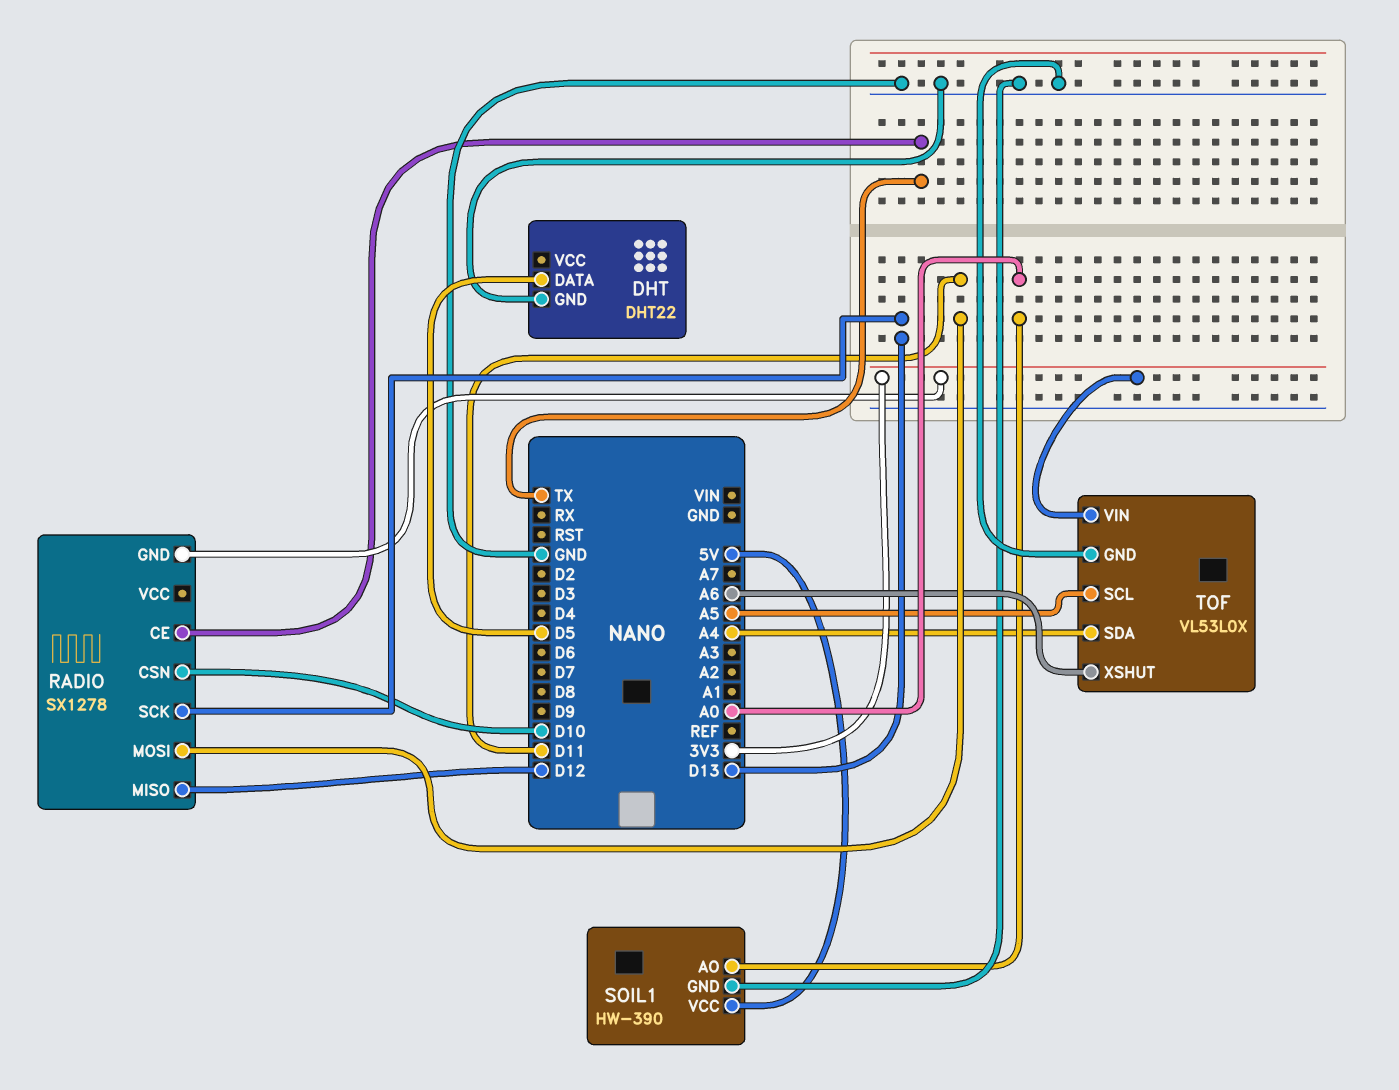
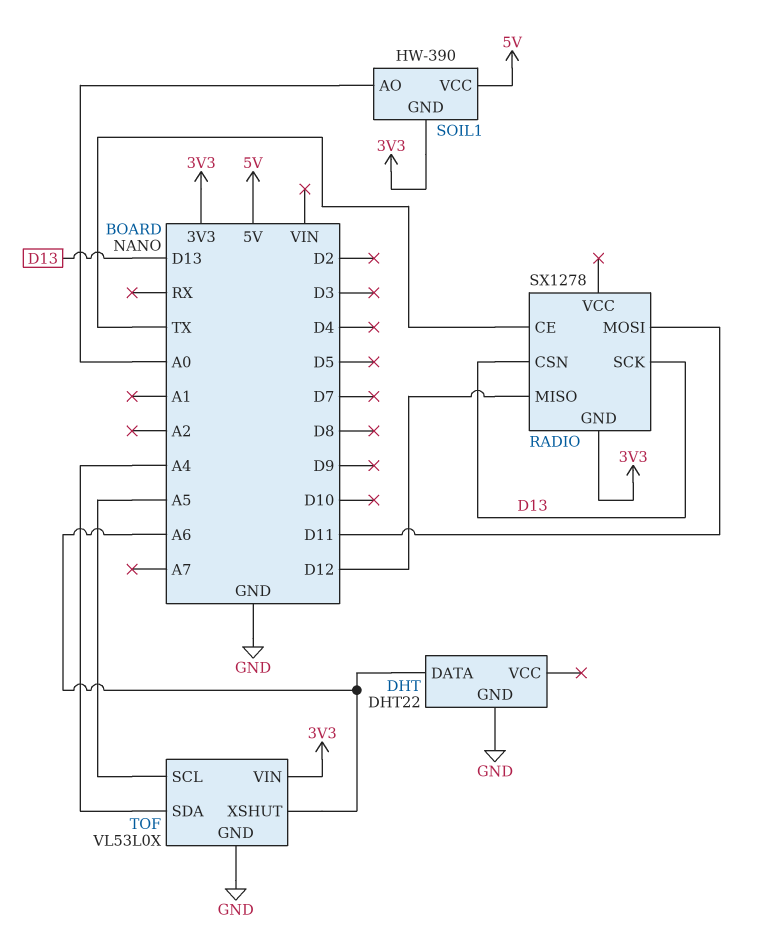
DHT pin DATA: D5 -> A6
RADIO pin CSN: D10 -> D13
SOIL1 pin GND: GND -> 3V3

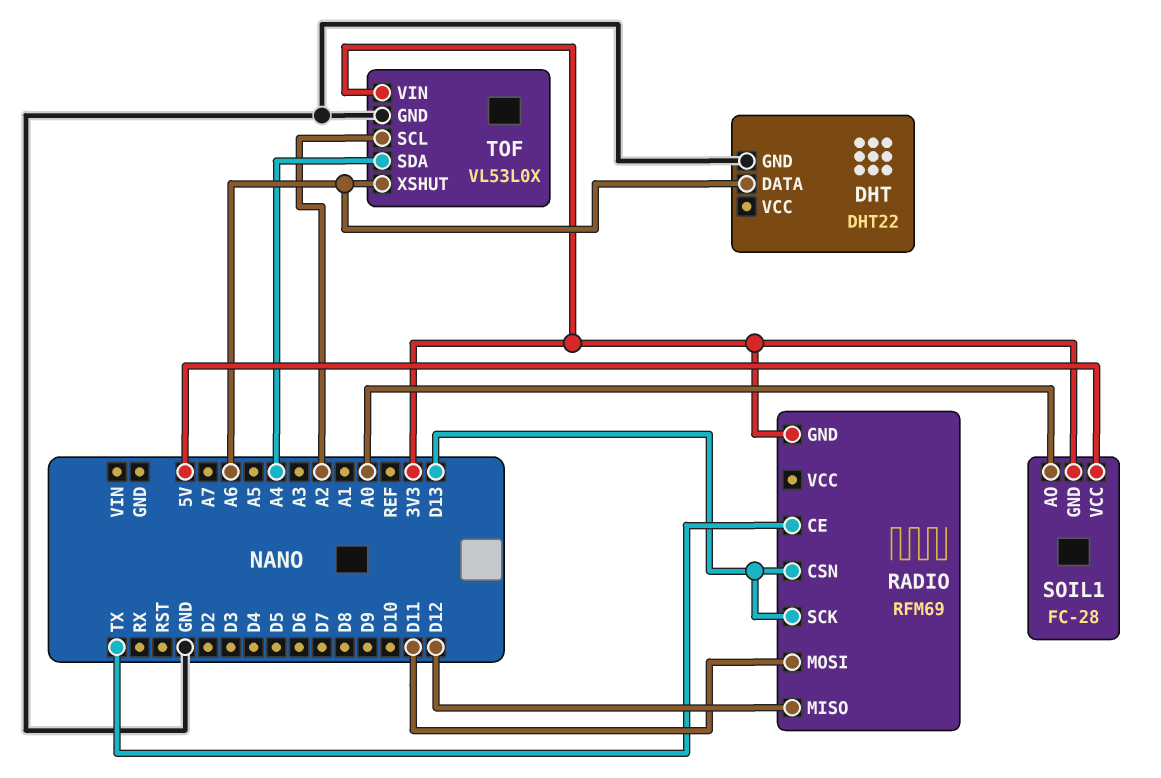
RADIO: SX1278 -> RFM69
SOIL1: HW-390 -> FC-28
TOF pin SCL: A5 -> A2

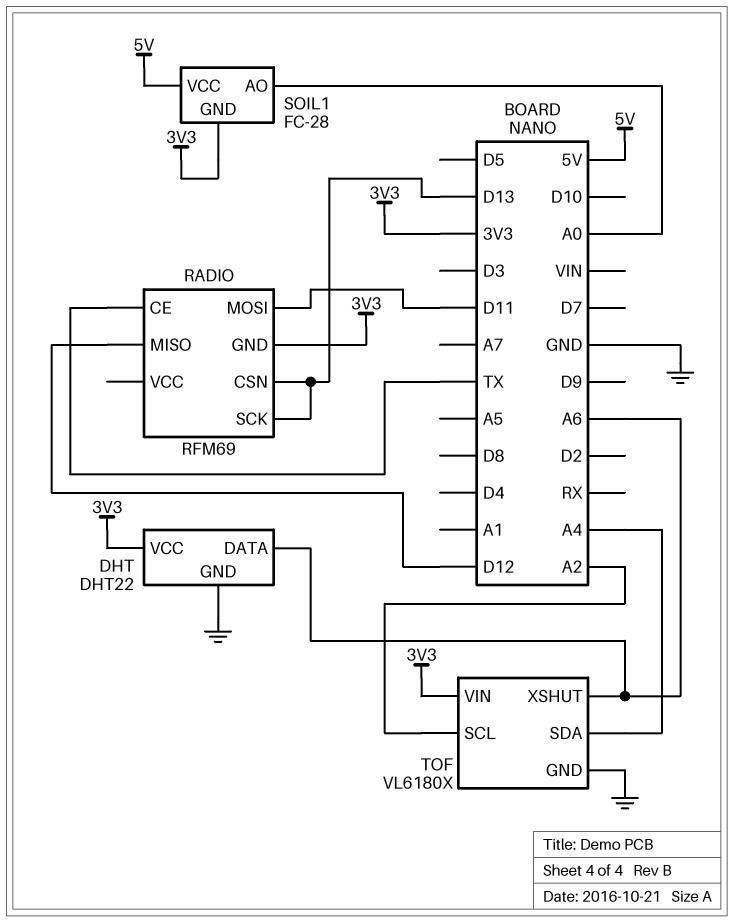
DHT pin VCC: none -> 3V3
TOF: VL53L0X -> VL6180X

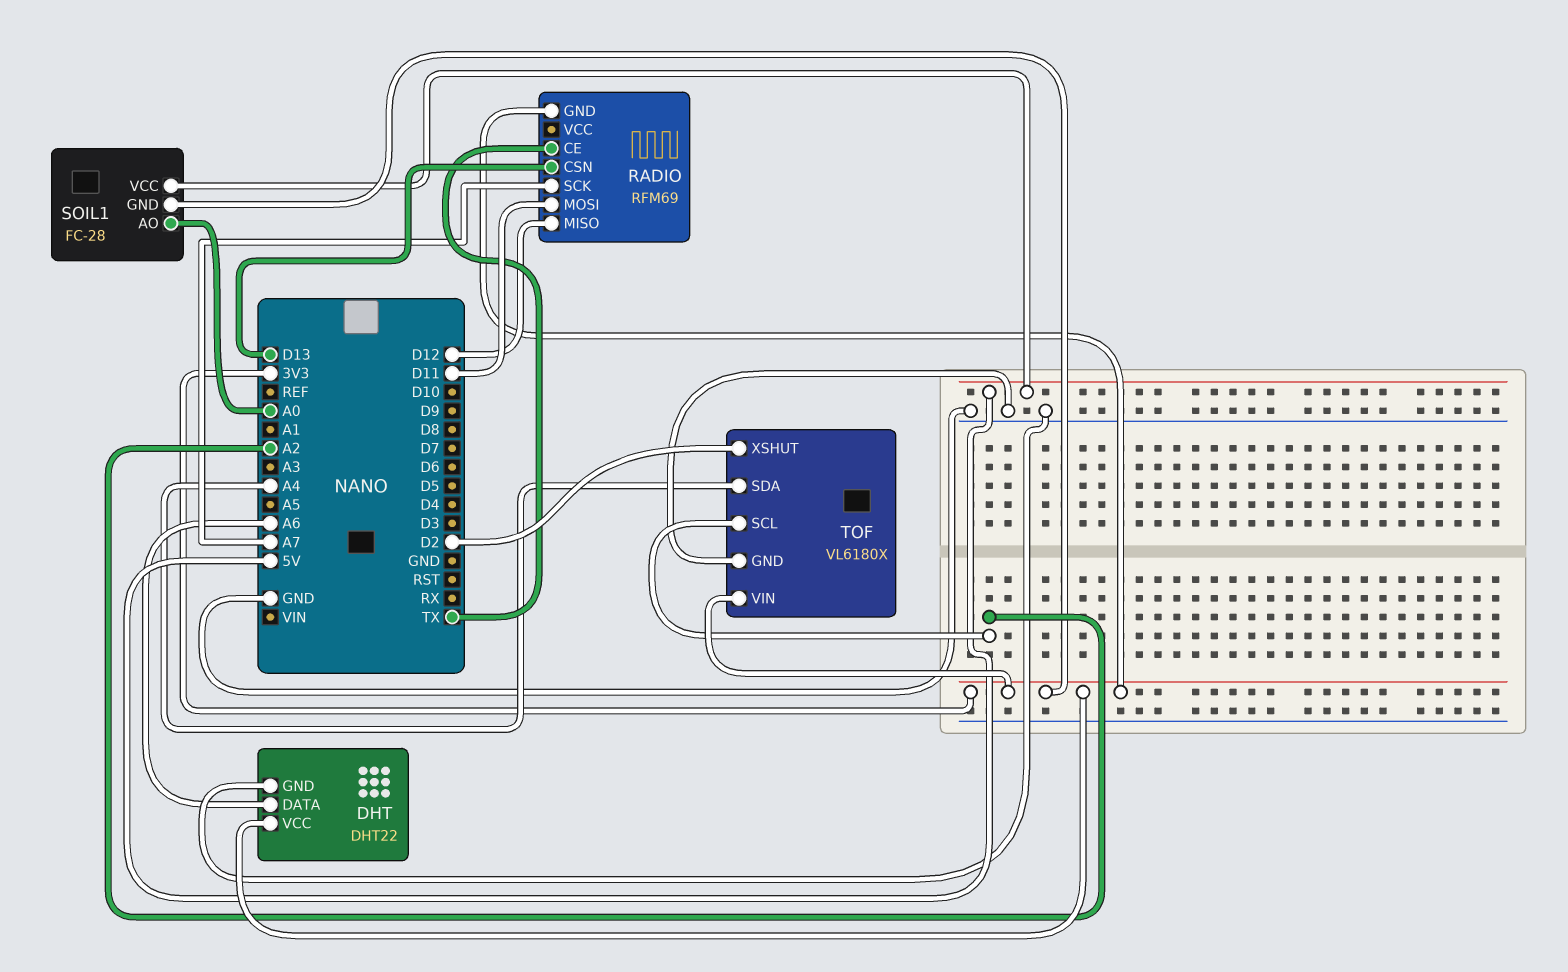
RADIO pin SCK: D13 -> A7
TOF pin XSHUT: A6 -> D2

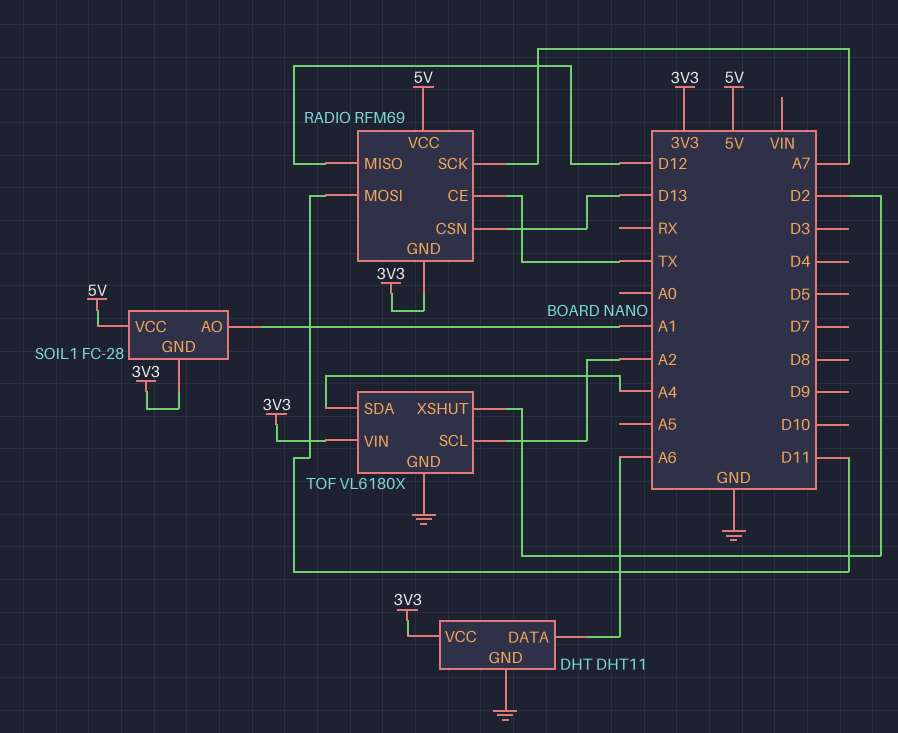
DHT: DHT22 -> DHT11
RADIO pin VCC: none -> 5V
SOIL1 pin AO: A0 -> A1

